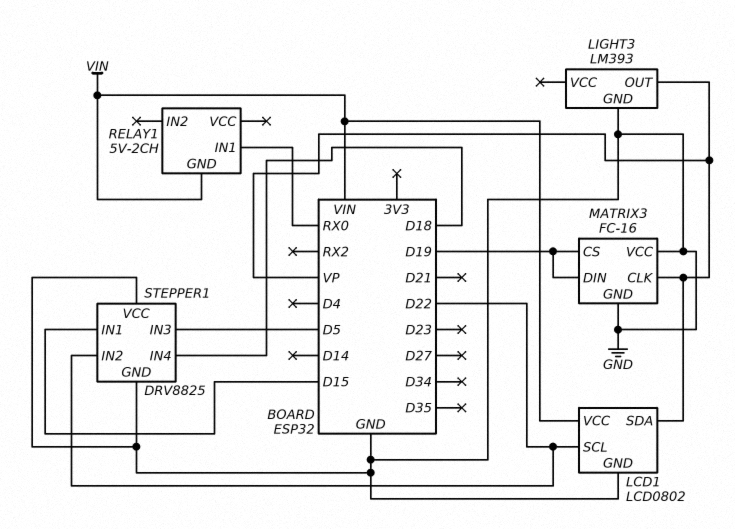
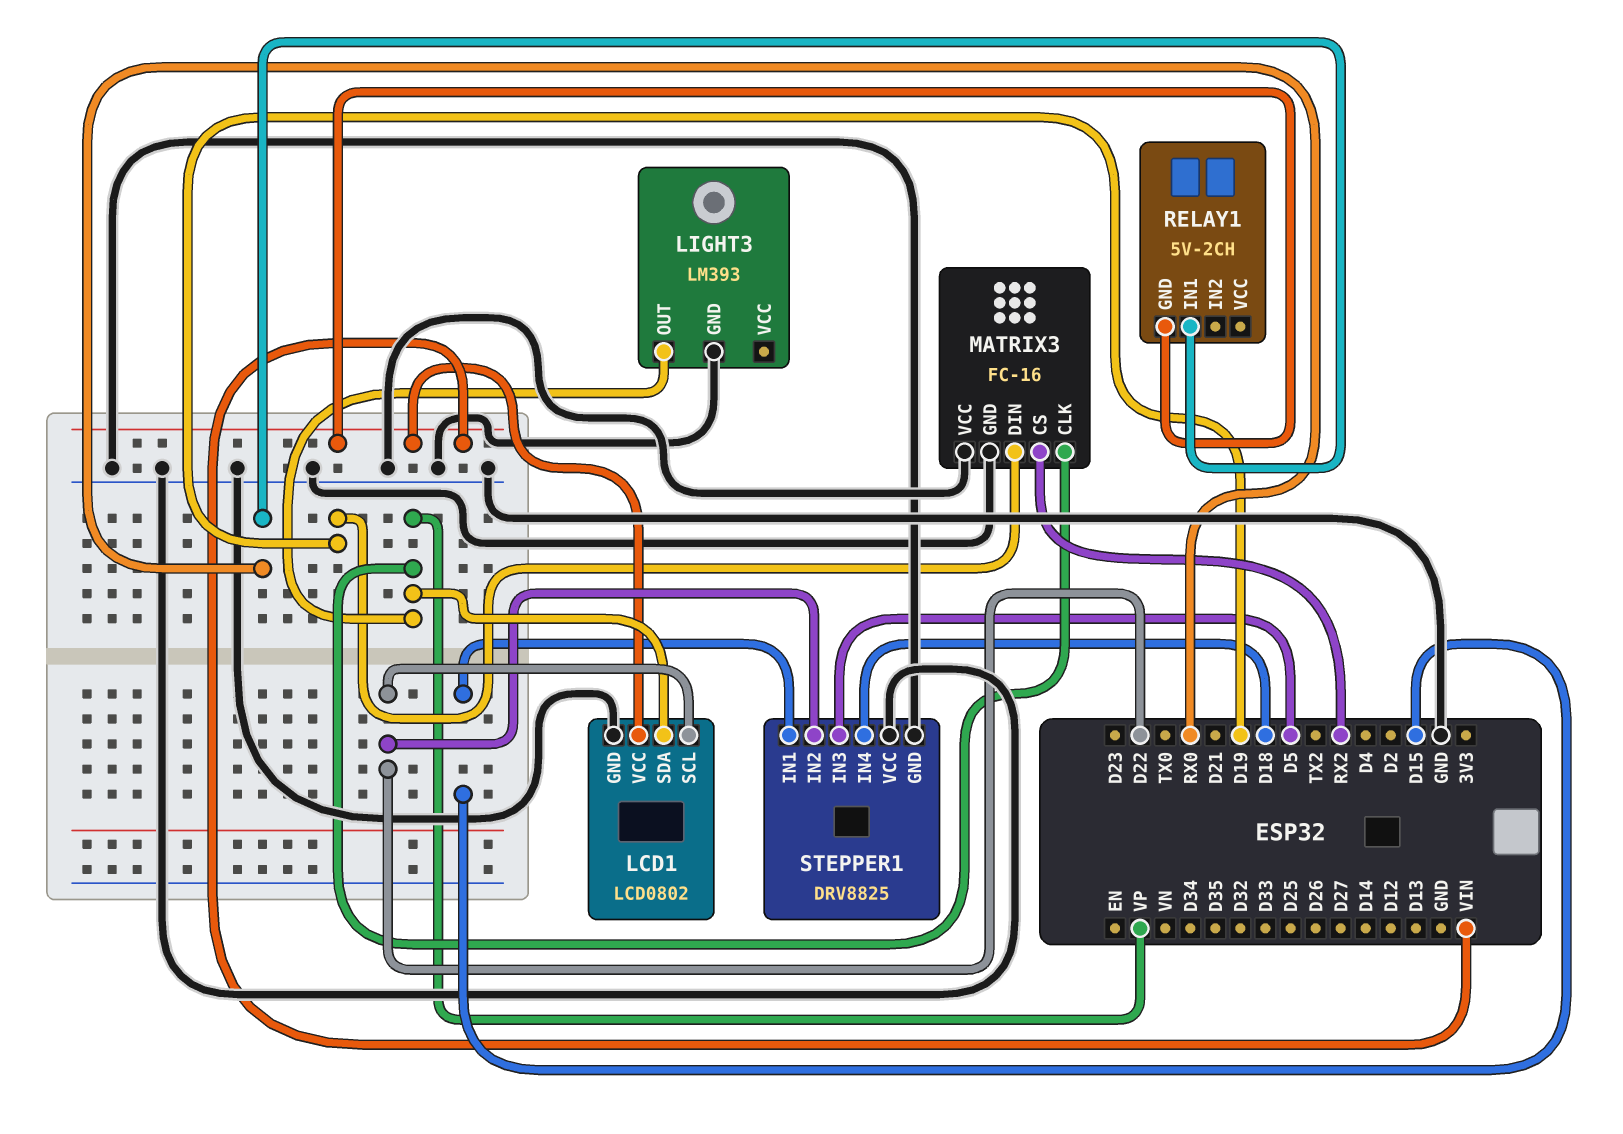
MATRIX3 pin CS: D19 -> RX2

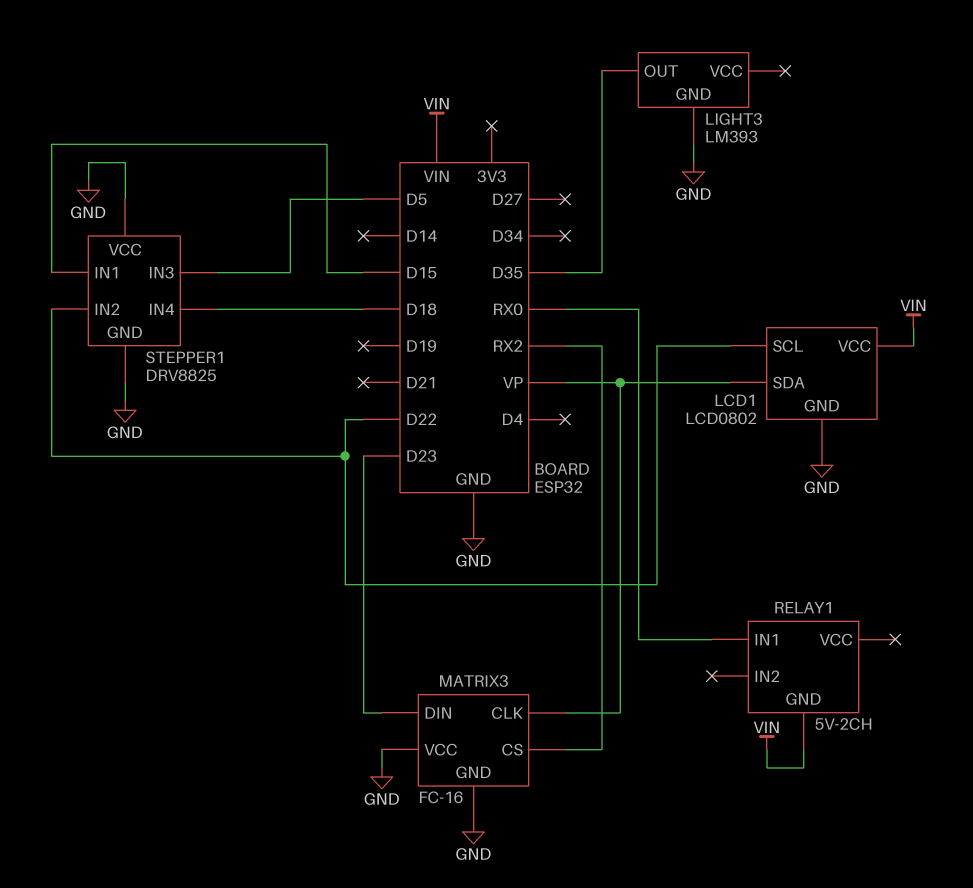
LIGHT3 pin OUT: VP -> D35
MATRIX3 pin DIN: D19 -> D23

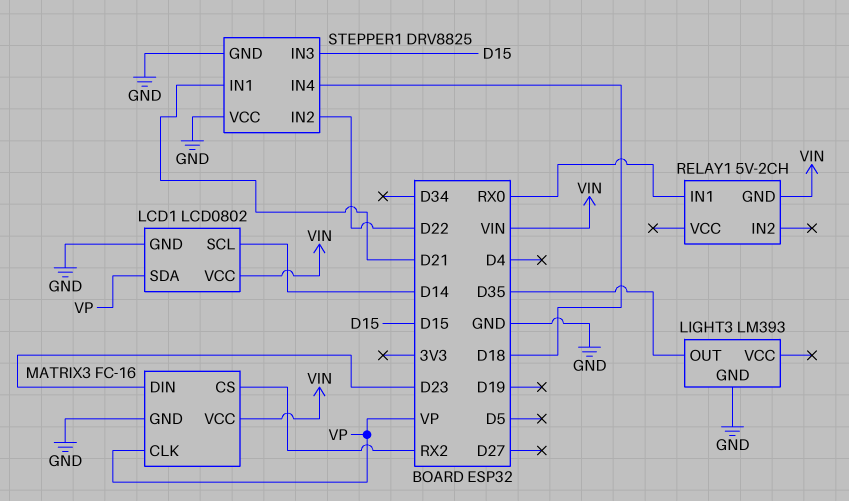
LCD1 pin SCL: D22 -> D14
MATRIX3 pin VCC: GND -> VIN
STEPPER1 pin IN1: D15 -> D21
STEPPER1 pin IN3: D5 -> D15

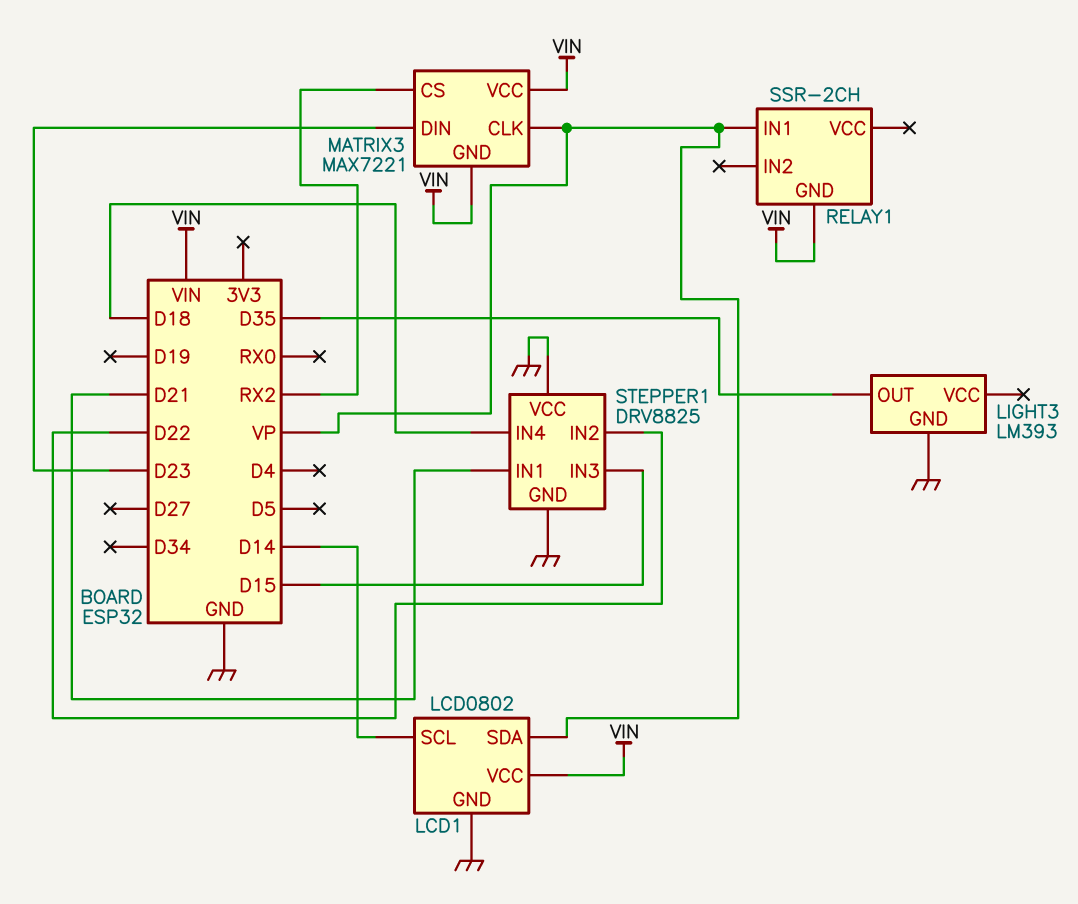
MATRIX3: FC-16 -> MAX7221
MATRIX3 pin GND: GND -> VIN
RELAY1: 5V-2CH -> SSR-2CH
RELAY1 pin IN1: RX0 -> VP

